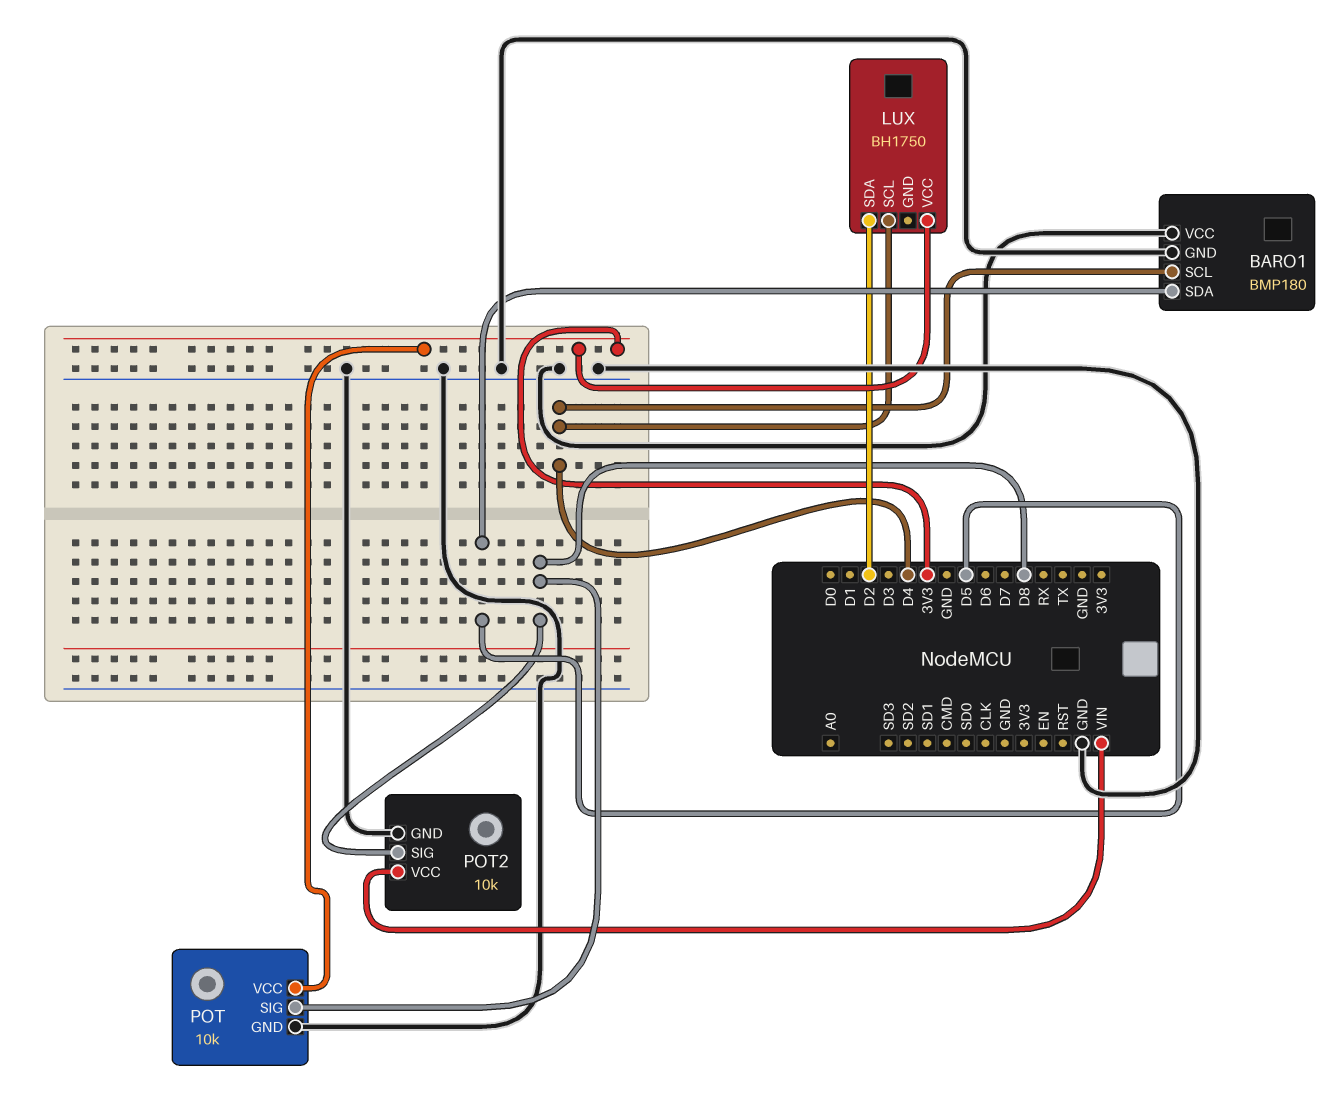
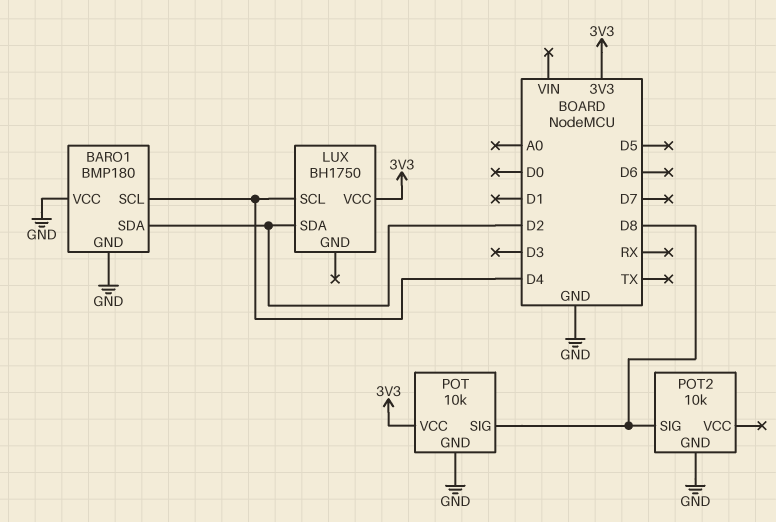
BARO1 pin SDA: D5 -> D2
POT2 pin VCC: VIN -> none

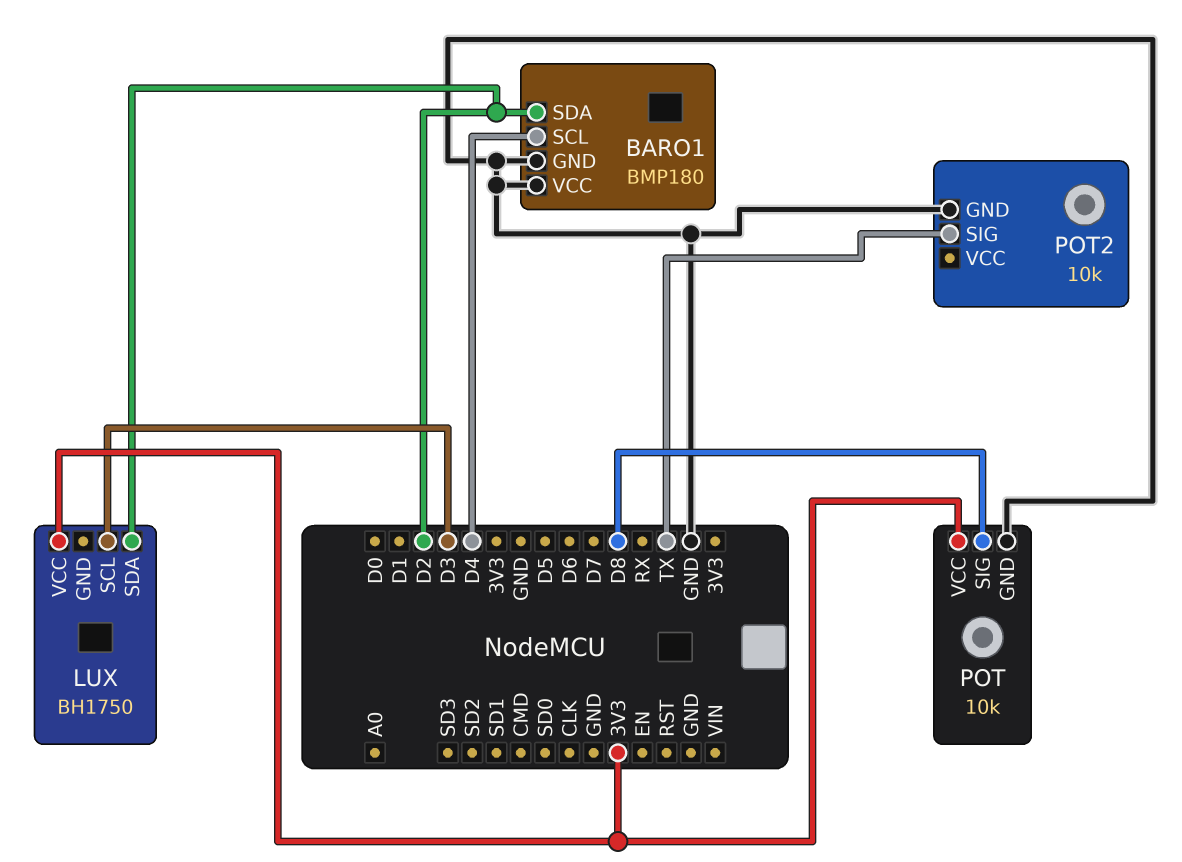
LUX pin SCL: D4 -> D3
POT2 pin SIG: D8 -> TX

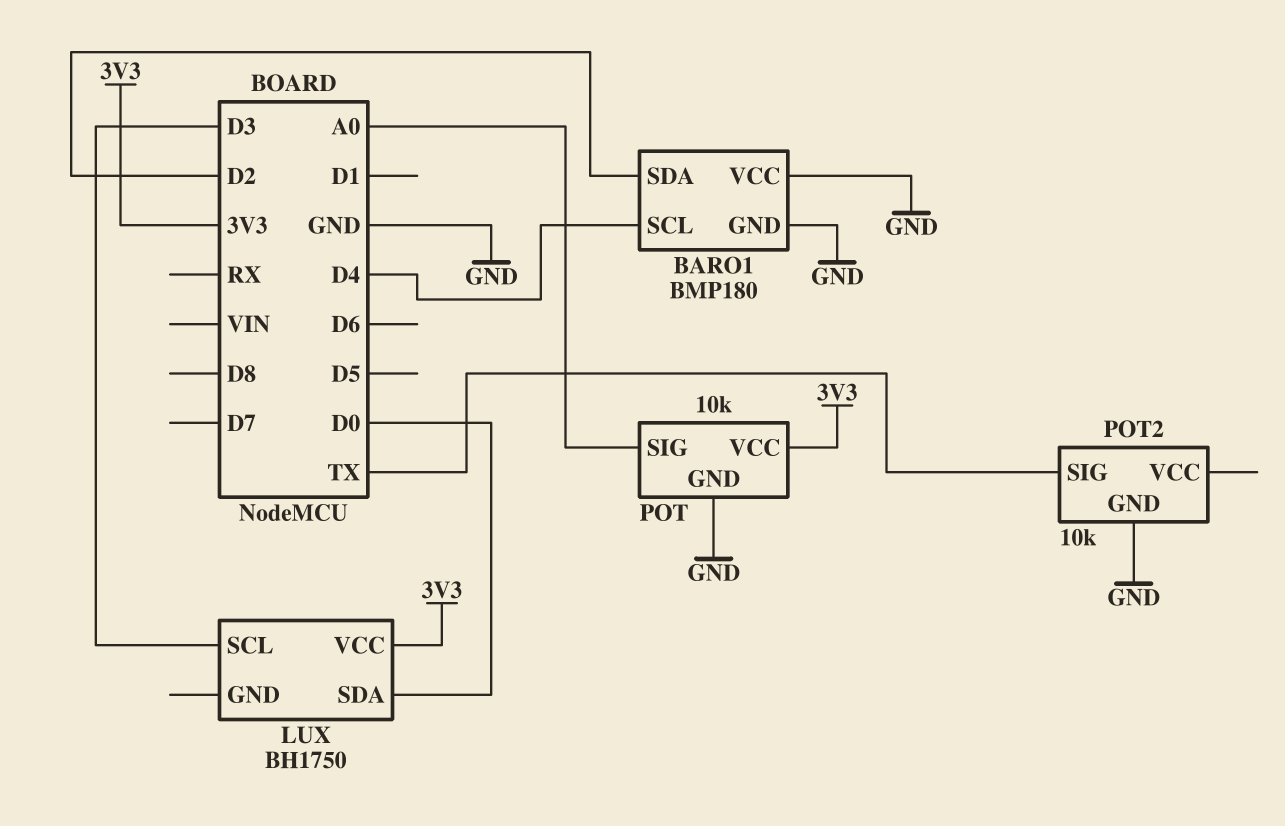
LUX pin SDA: D2 -> D0
POT pin SIG: D8 -> A0

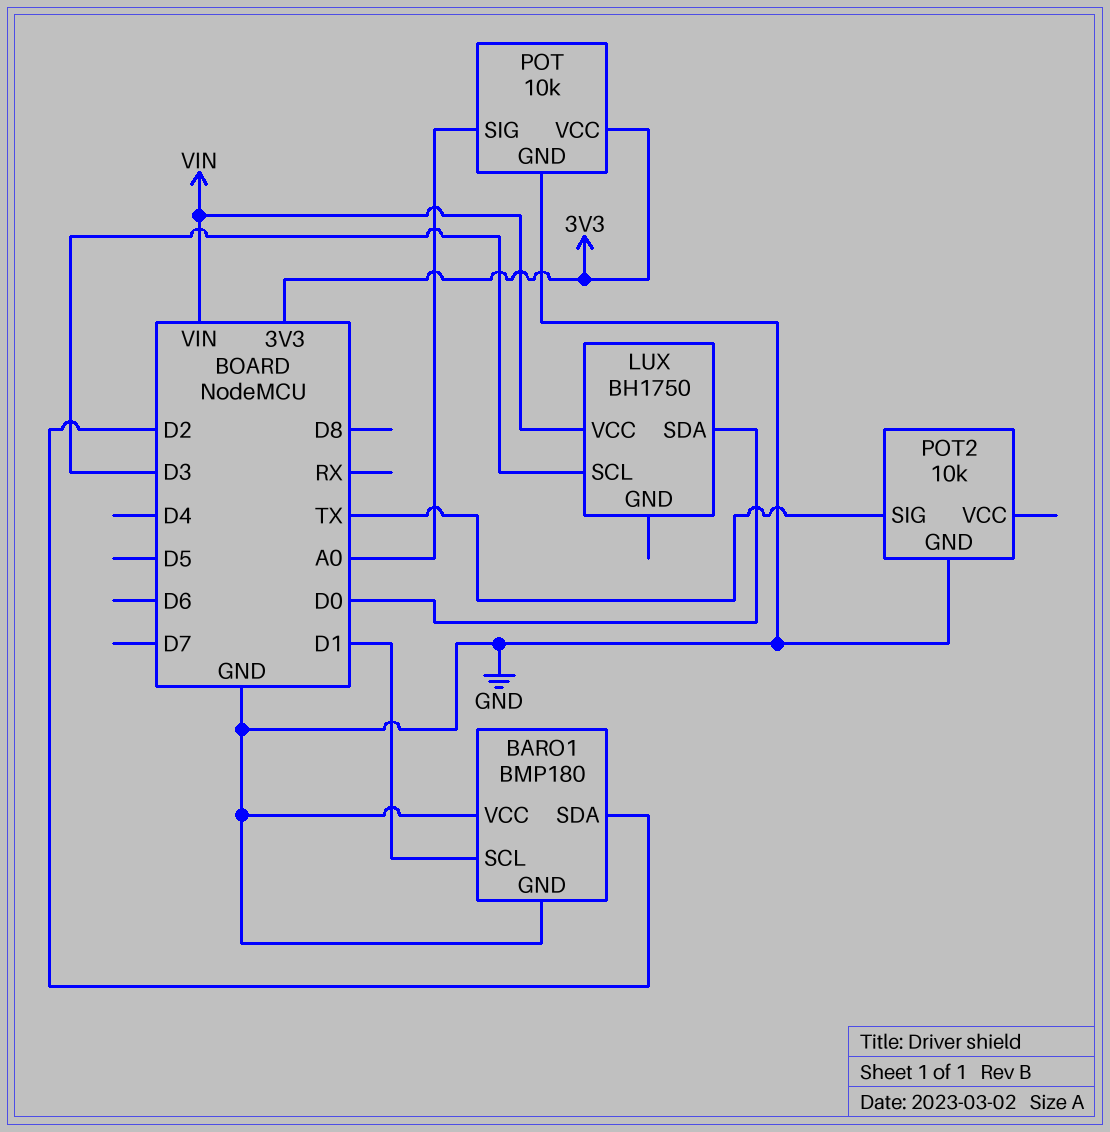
BARO1 pin SCL: D4 -> D1
LUX pin VCC: 3V3 -> VIN

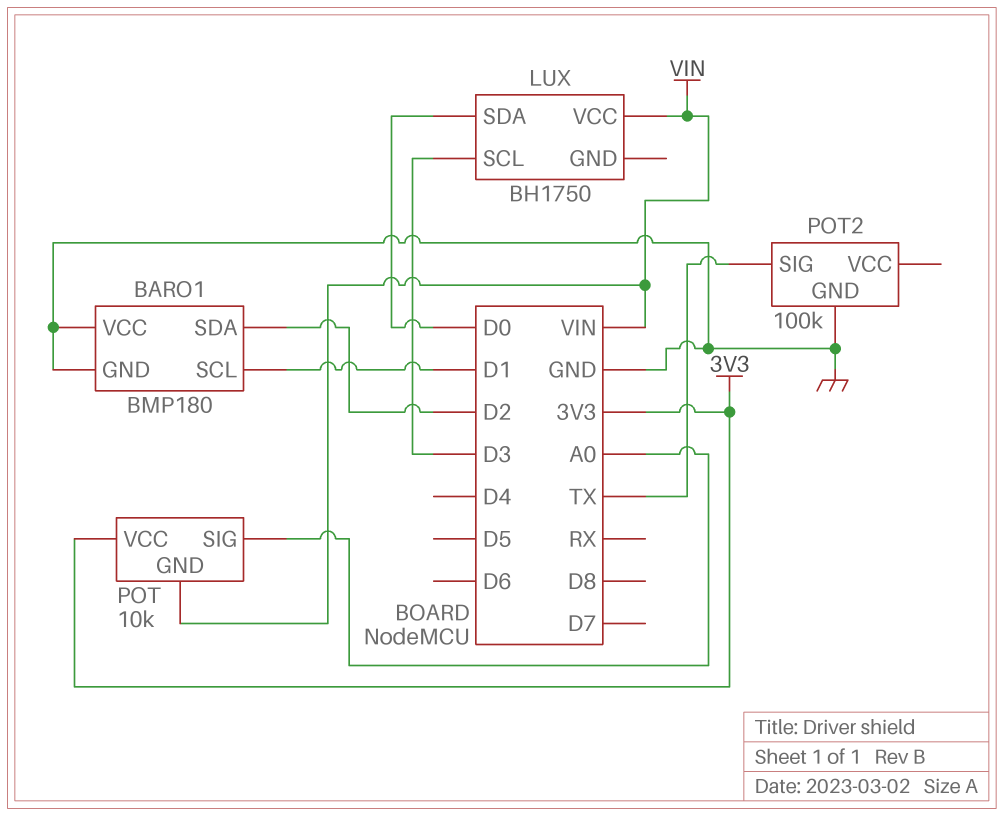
POT pin GND: GND -> VIN
POT2: 10k -> 100k

